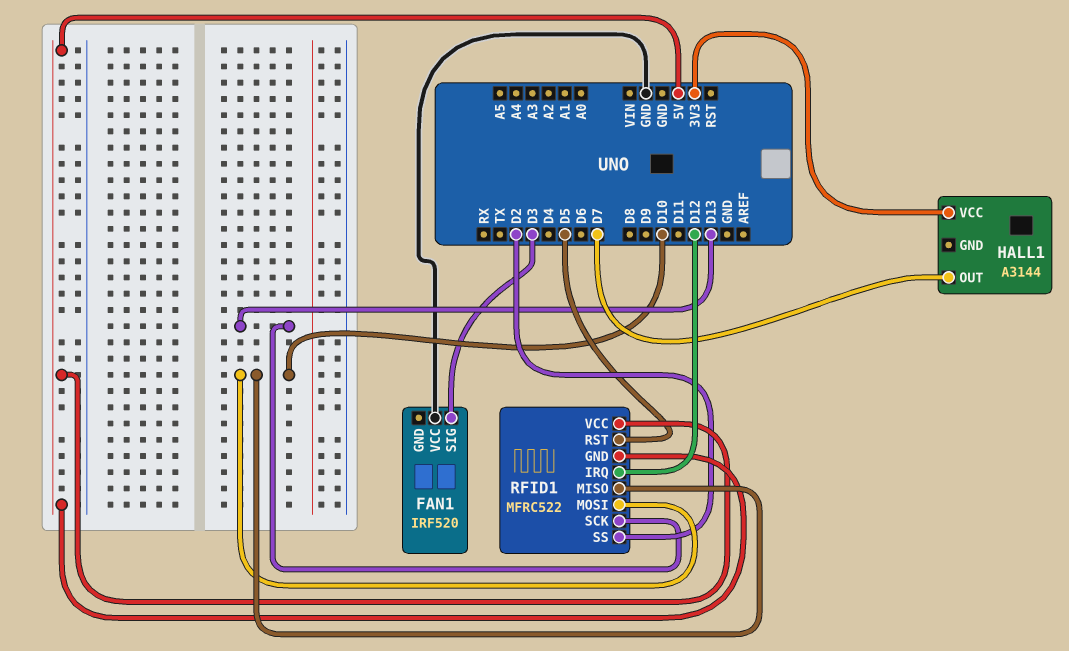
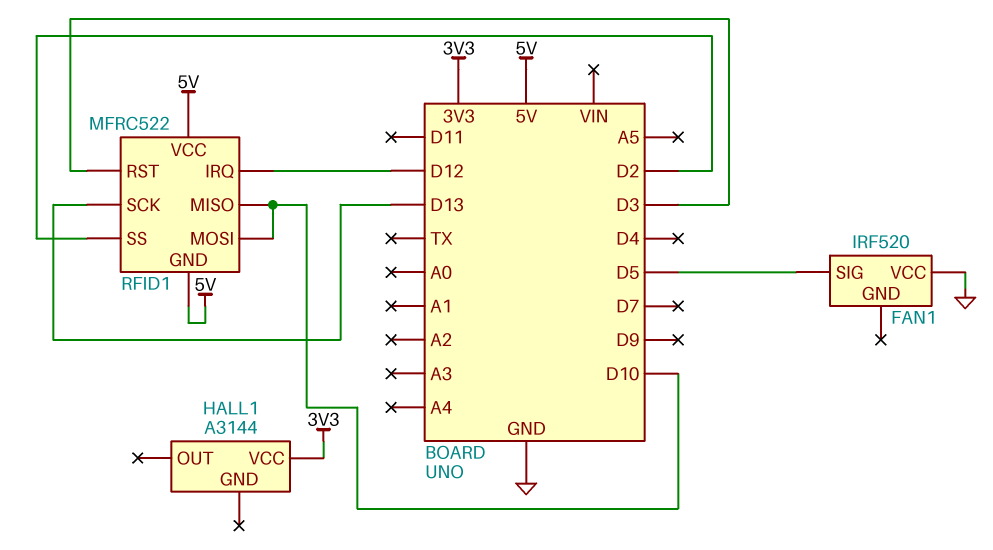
FAN1 pin SIG: D3 -> D5
HALL1 pin OUT: D7 -> none
RFID1 pin RST: D5 -> D3

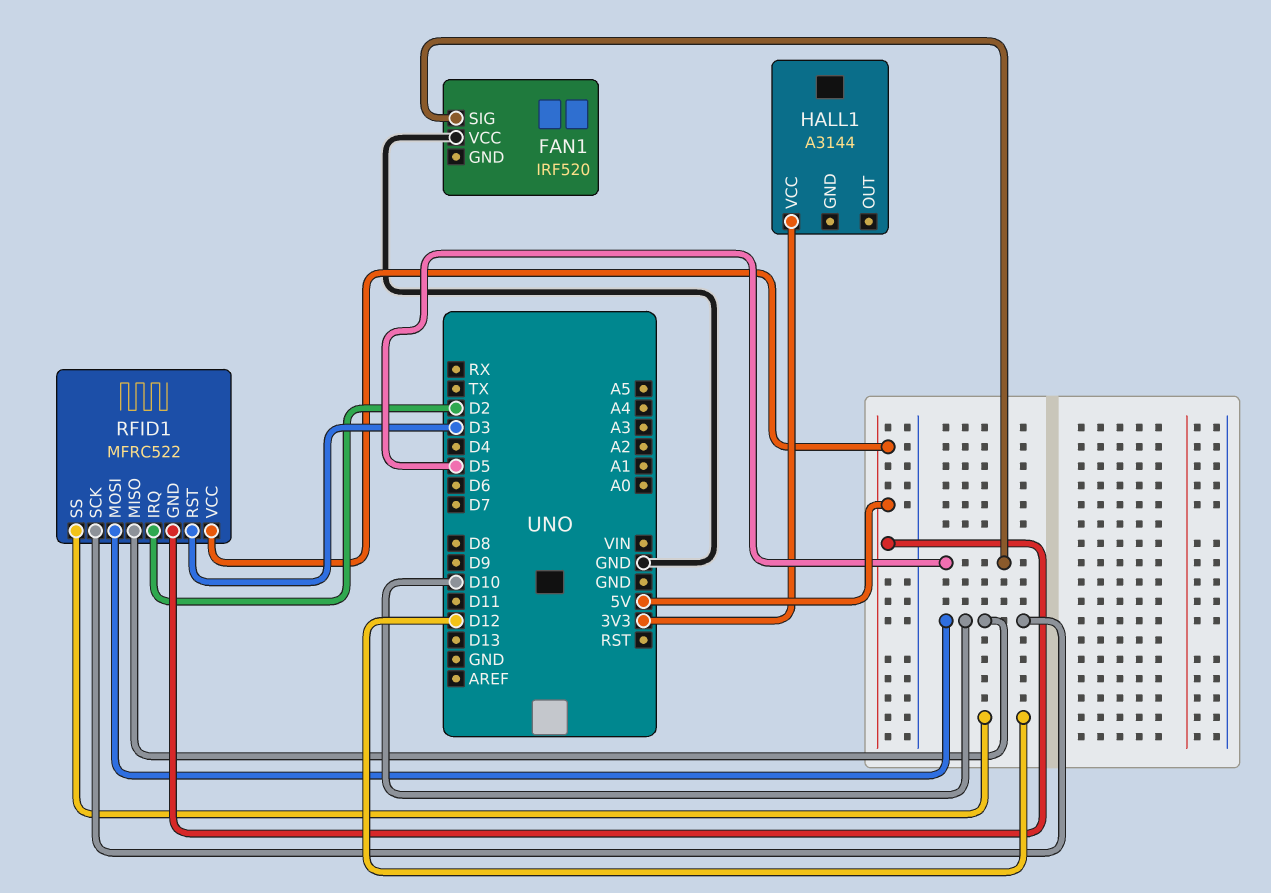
RFID1 pin IRQ: D12 -> D2
RFID1 pin SCK: D13 -> D10
RFID1 pin SS: D2 -> D12

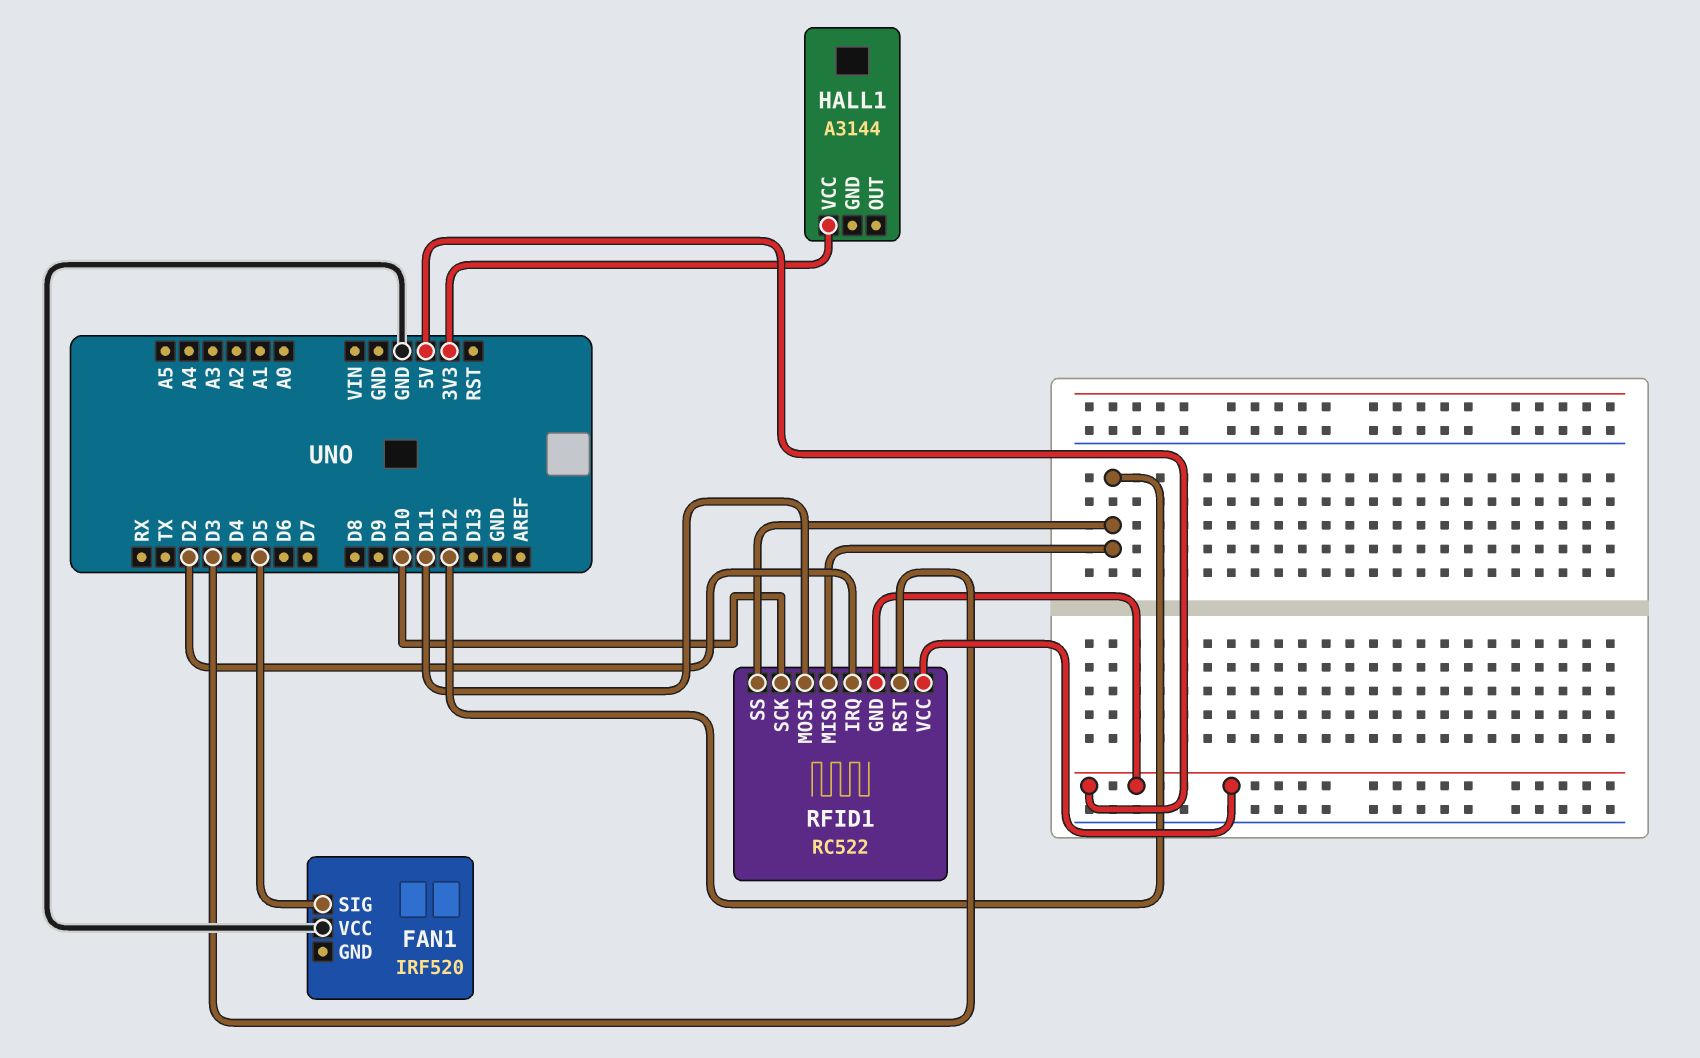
RFID1: MFRC522 -> RC522
RFID1 pin MISO: D10 -> D12
RFID1 pin MOSI: D10 -> D11

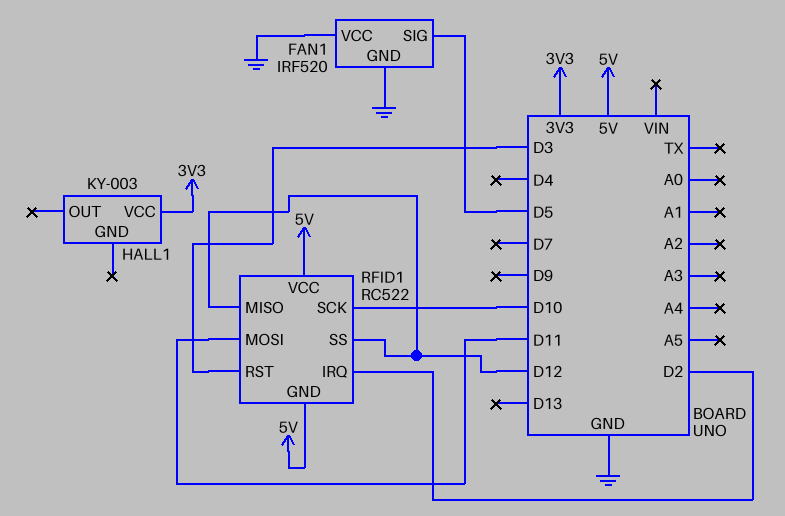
FAN1 pin GND: none -> GND
HALL1: A3144 -> KY-003

